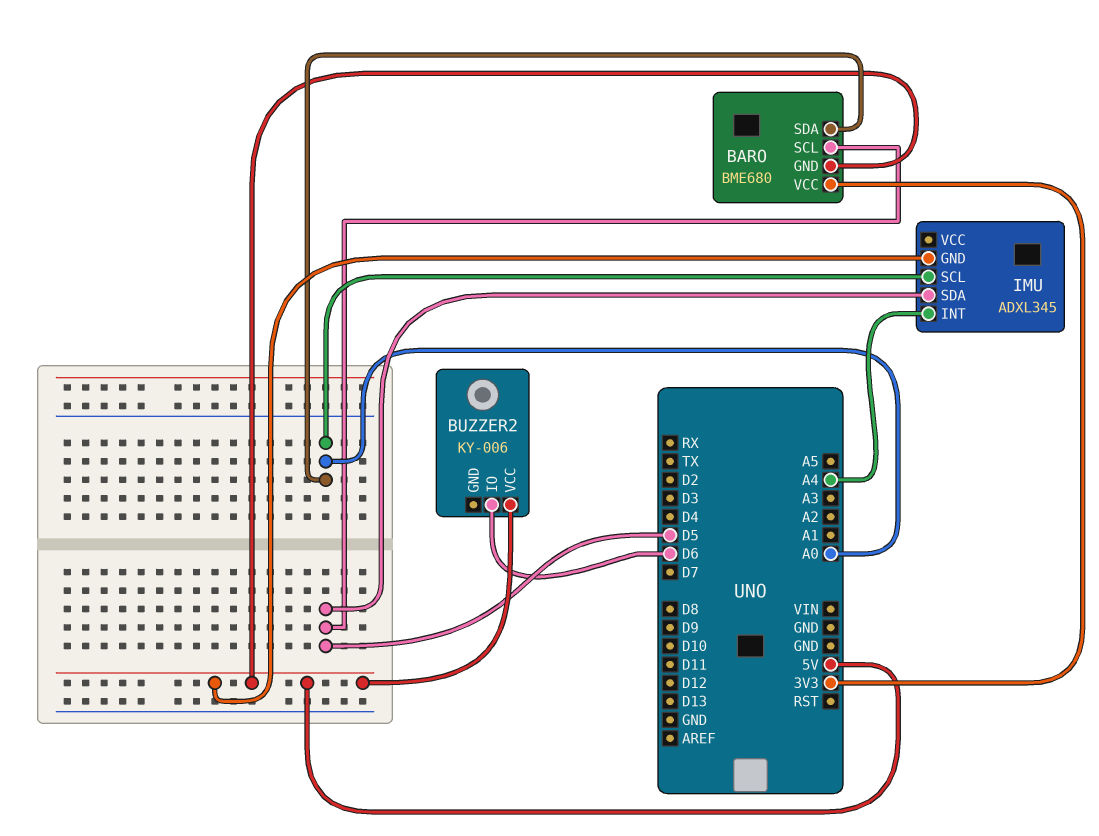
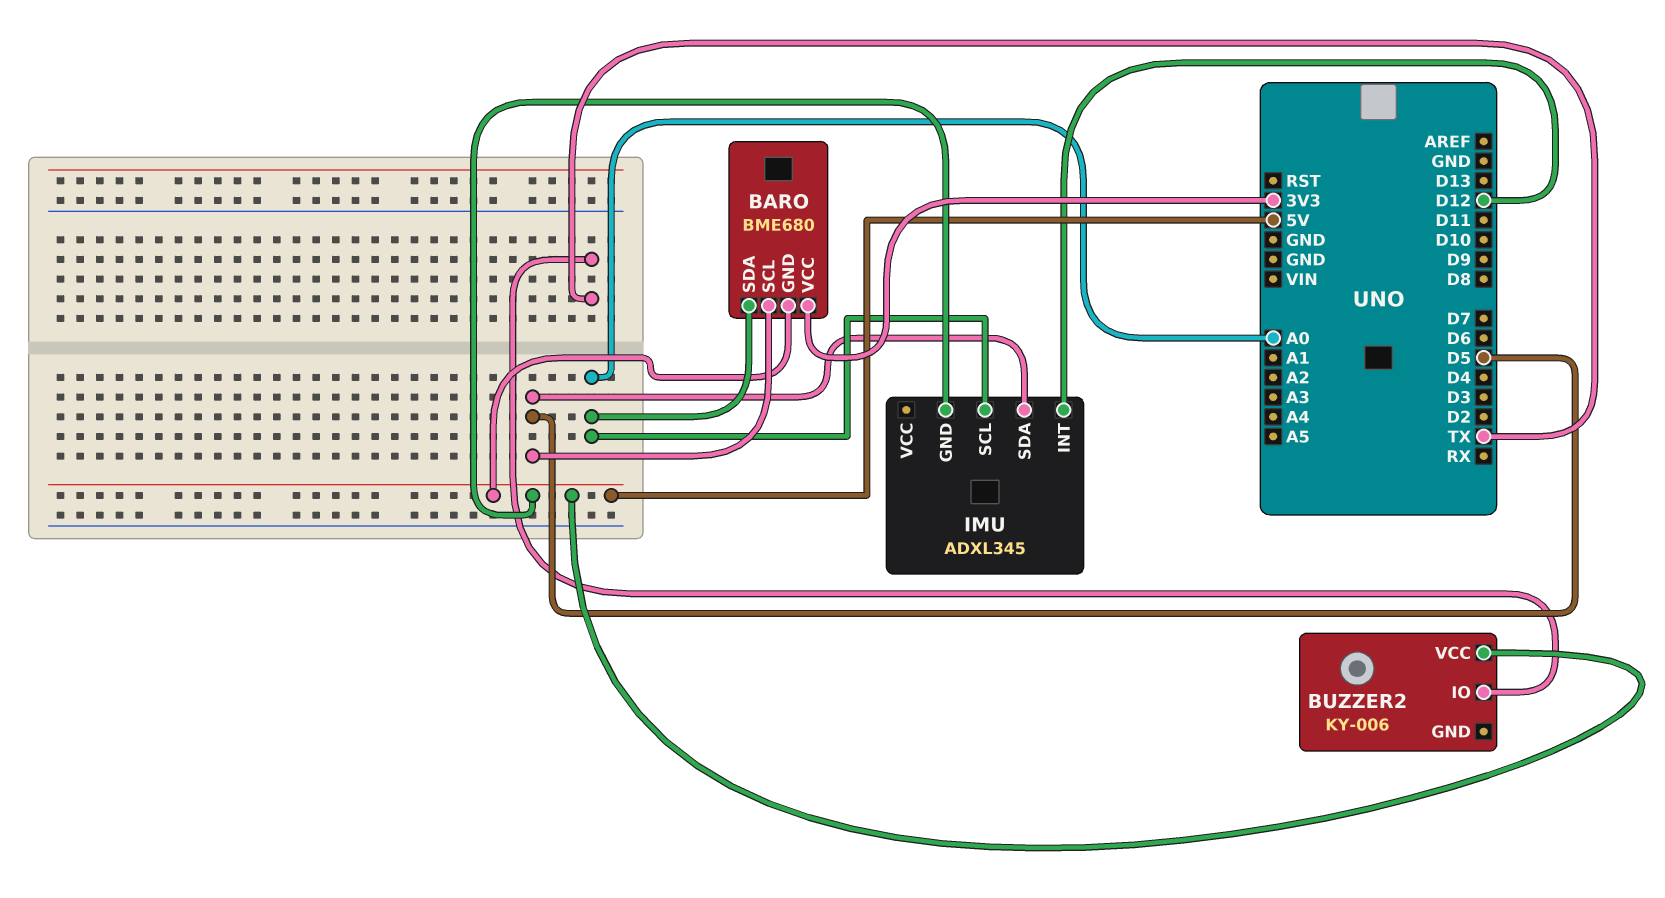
BUZZER2 pin IO: D6 -> TX
IMU pin INT: A4 -> D12

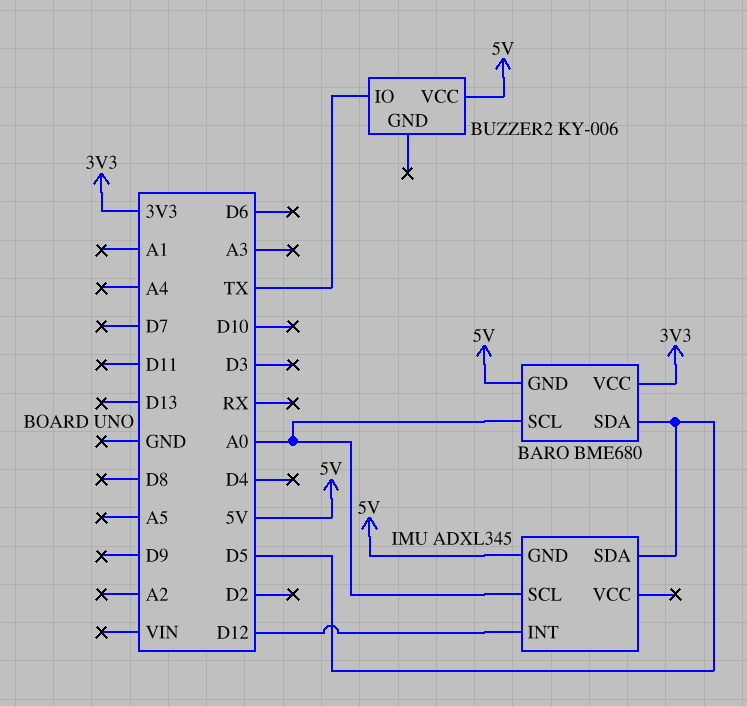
BARO pin SCL: D5 -> A0
BARO pin SDA: A0 -> D5

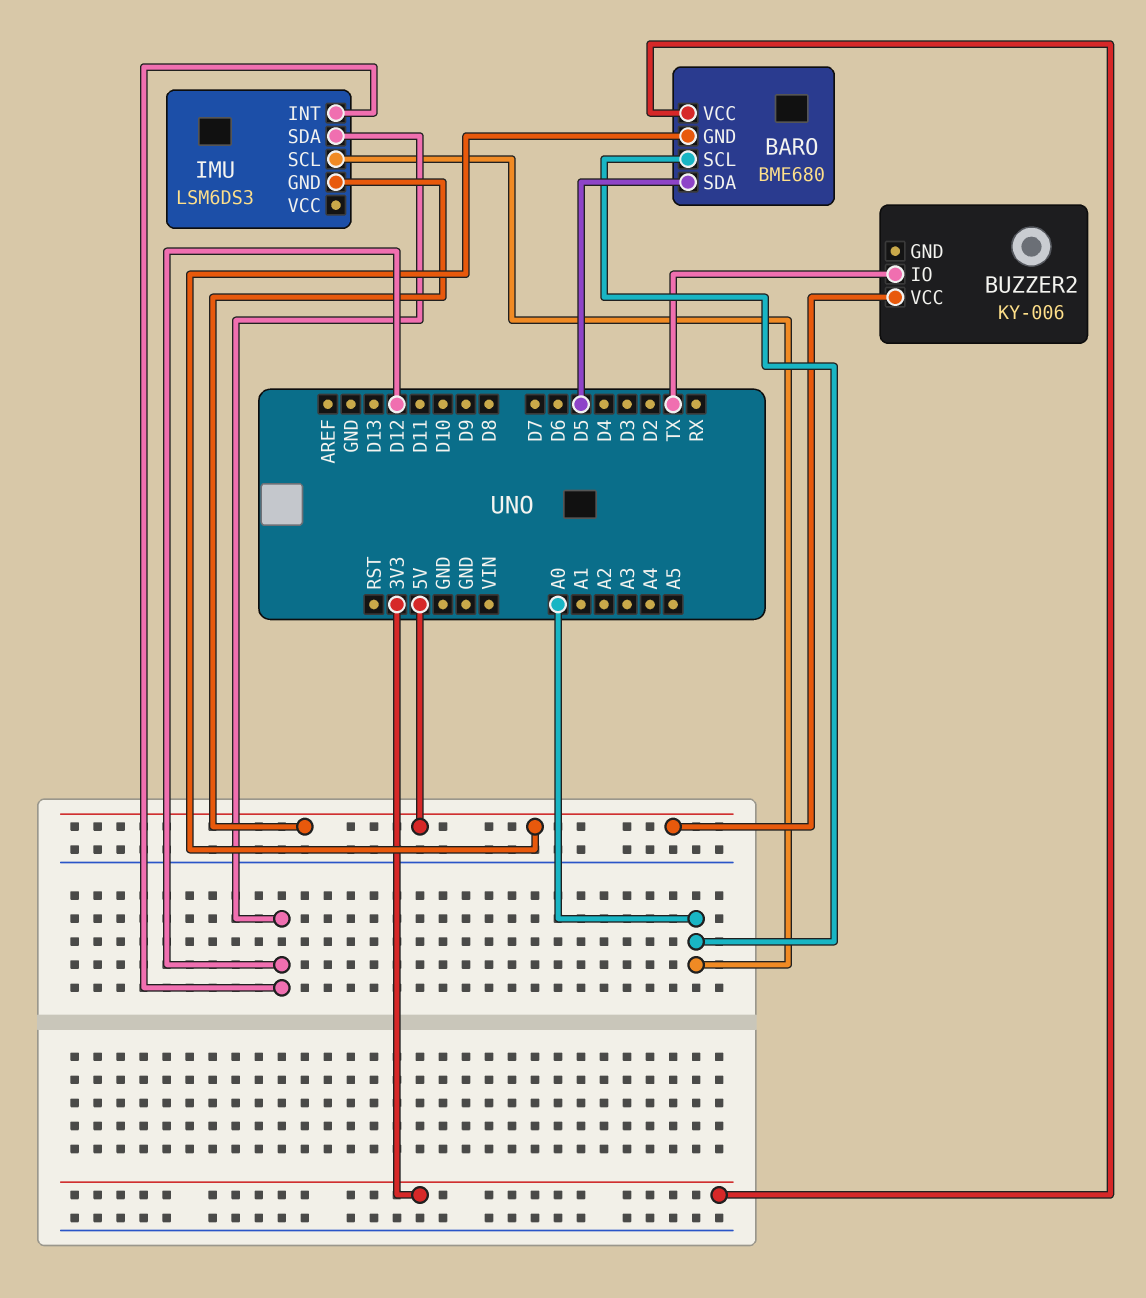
IMU: ADXL345 -> LSM6DS3
IMU pin SDA: D5 -> D12

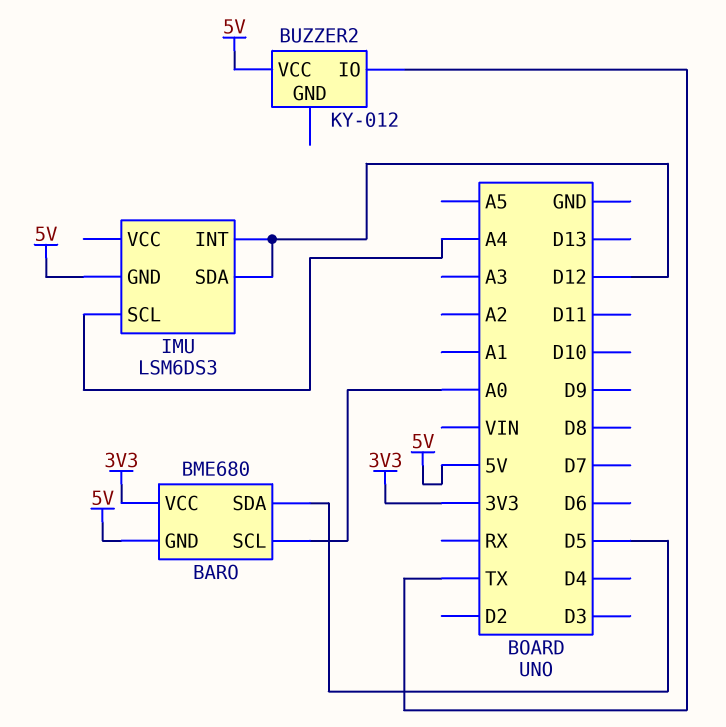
BUZZER2: KY-006 -> KY-012
IMU pin SCL: A0 -> A4

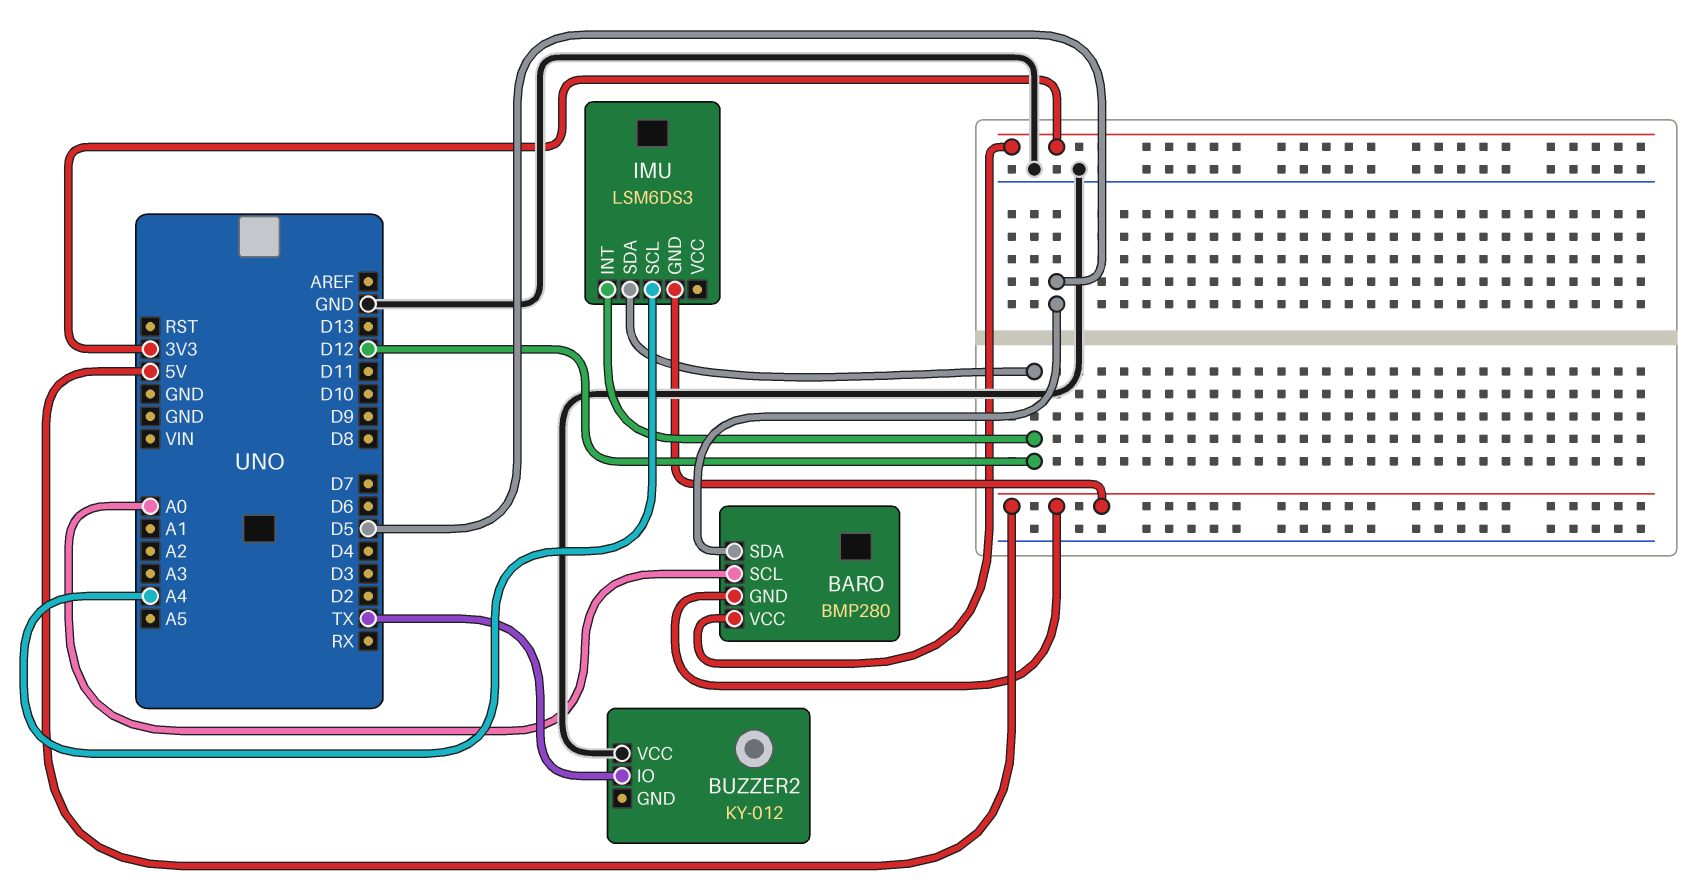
BARO: BME680 -> BMP280
BUZZER2 pin VCC: 5V -> GND

